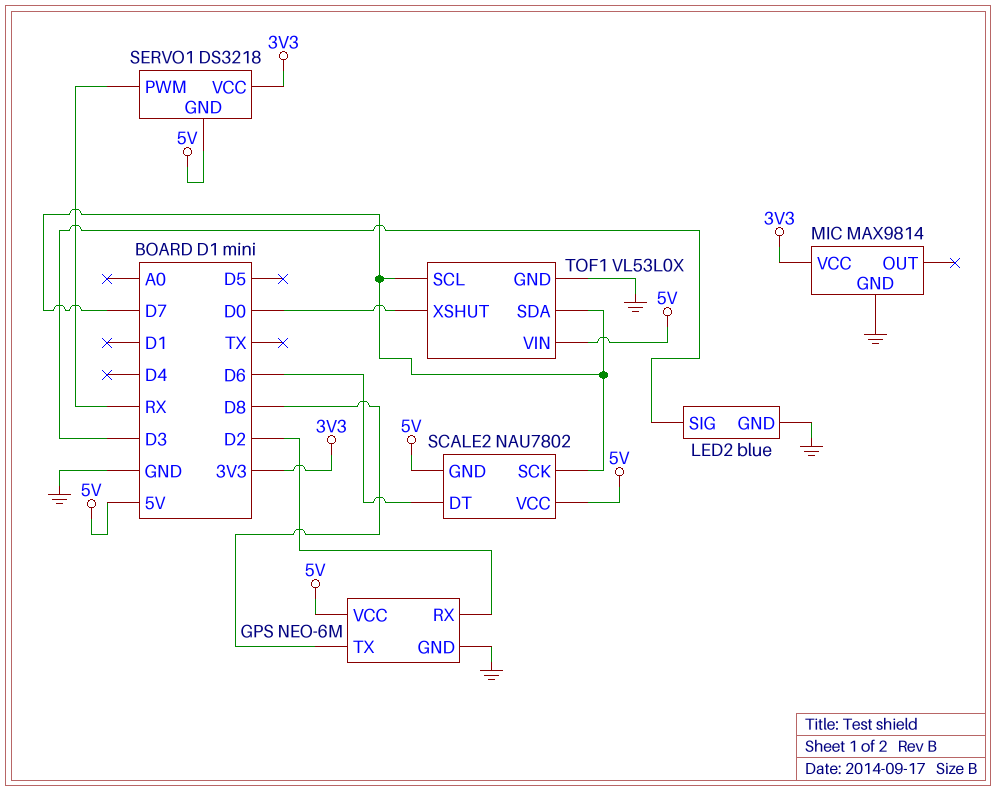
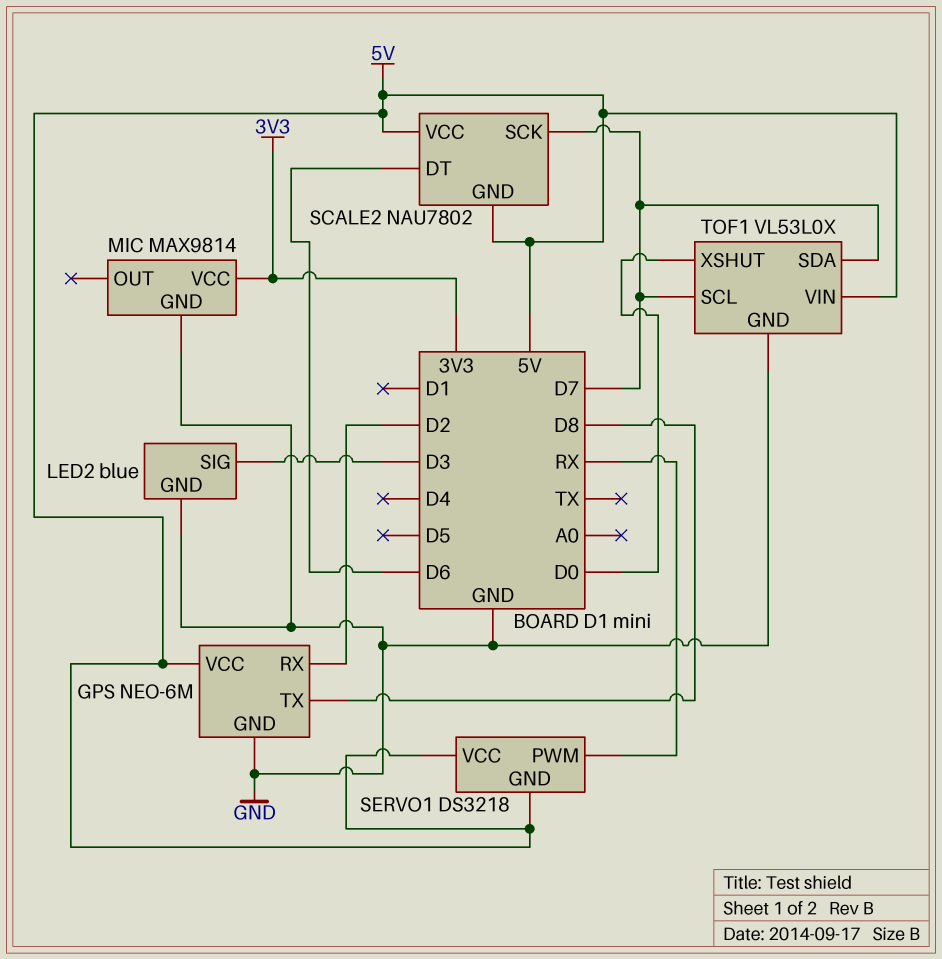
SERVO1 pin VCC: 3V3 -> 5V

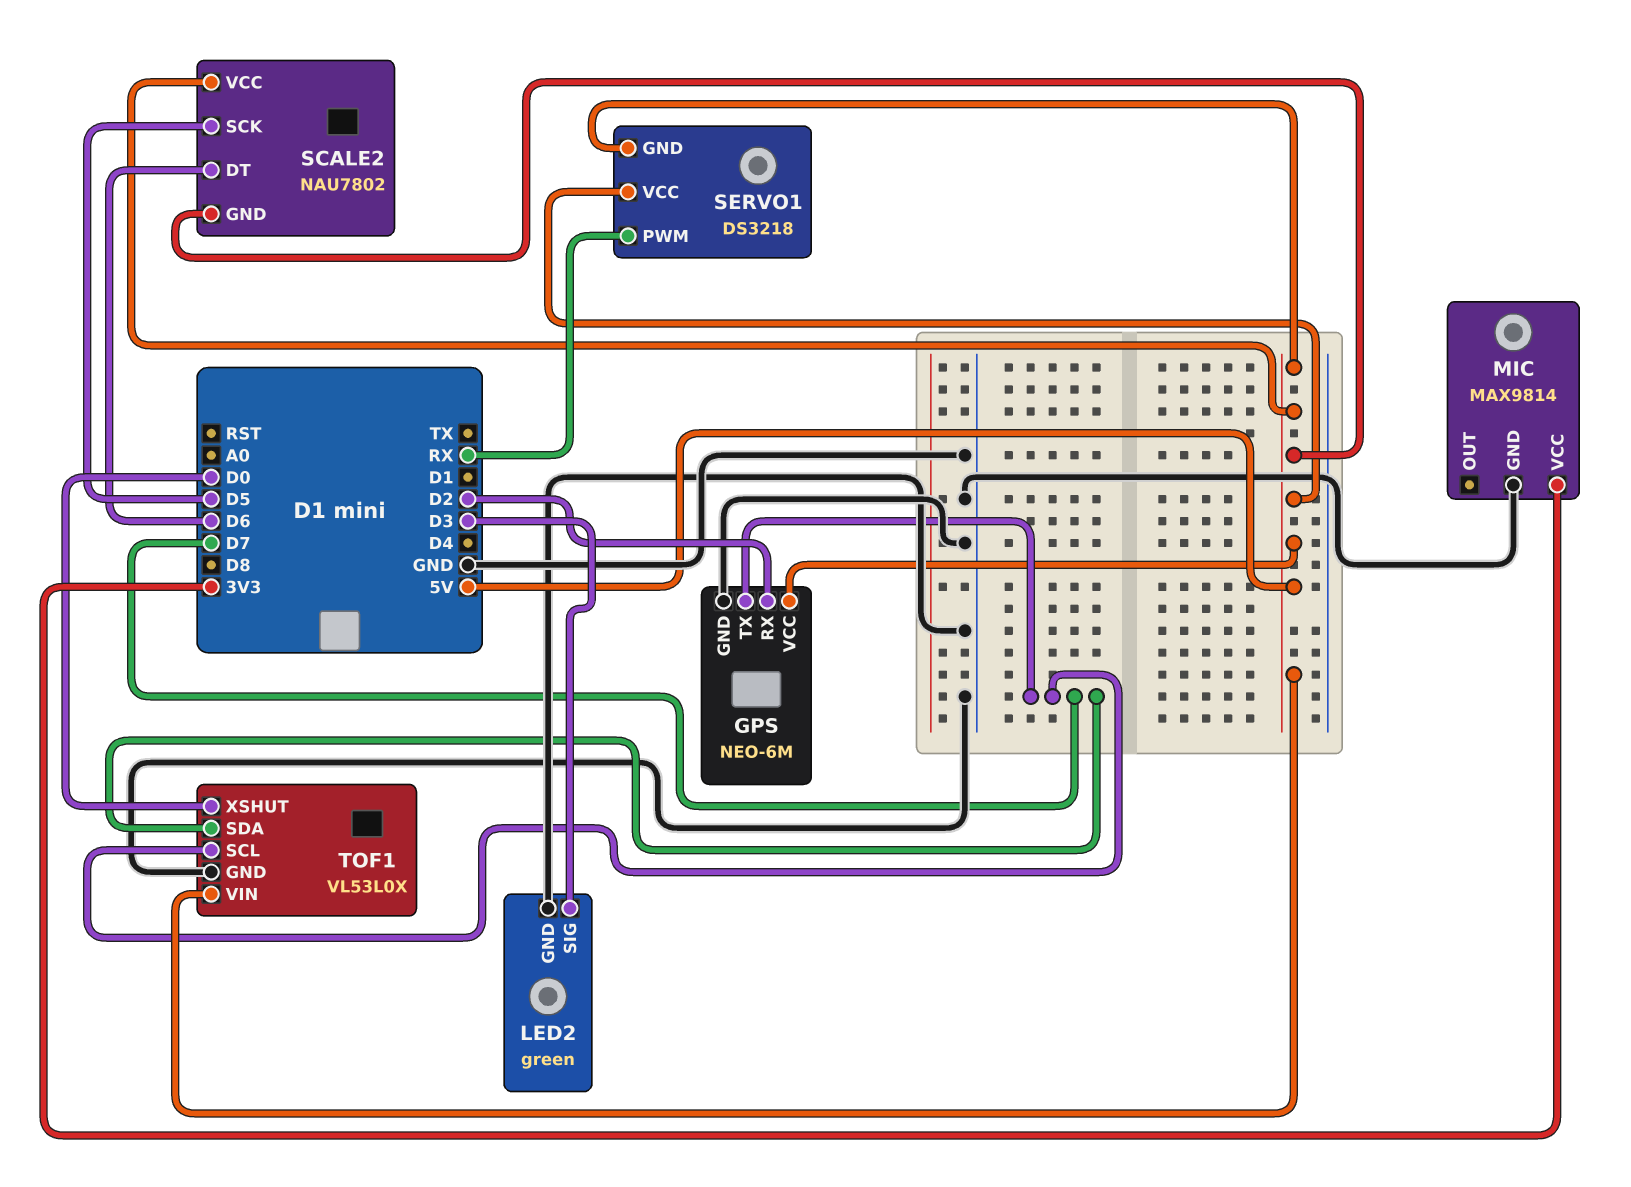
GPS pin TX: D8 -> D7
LED2: blue -> green
SCALE2 pin SCK: D7 -> D5

